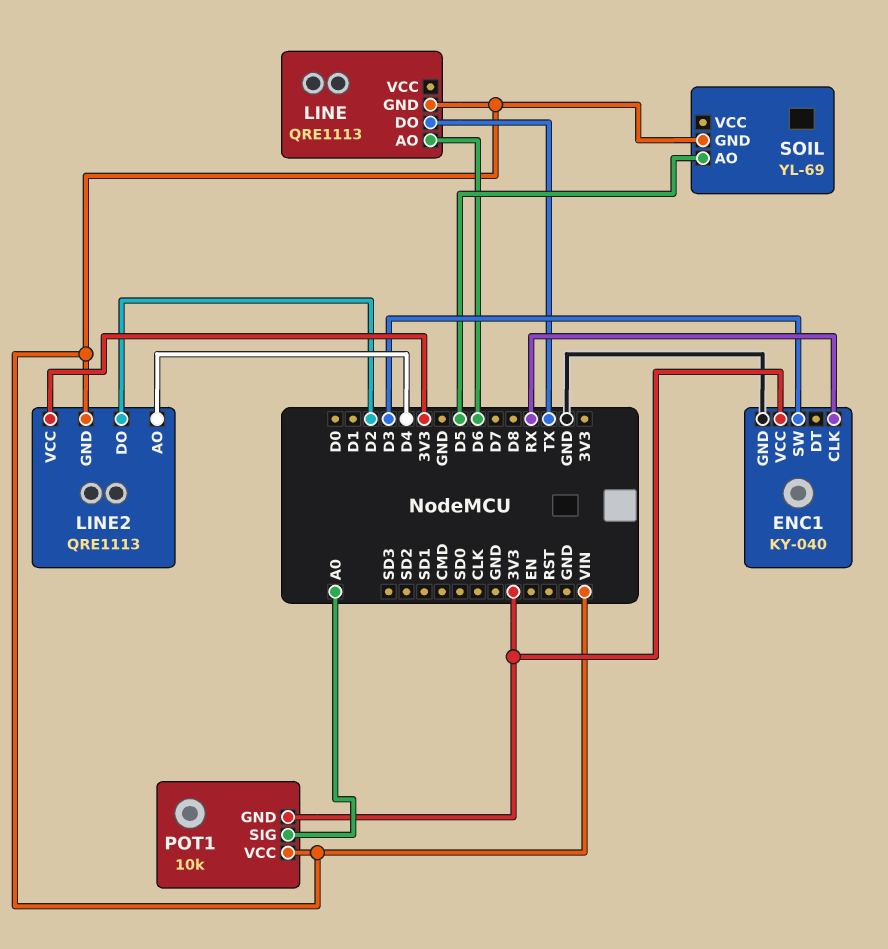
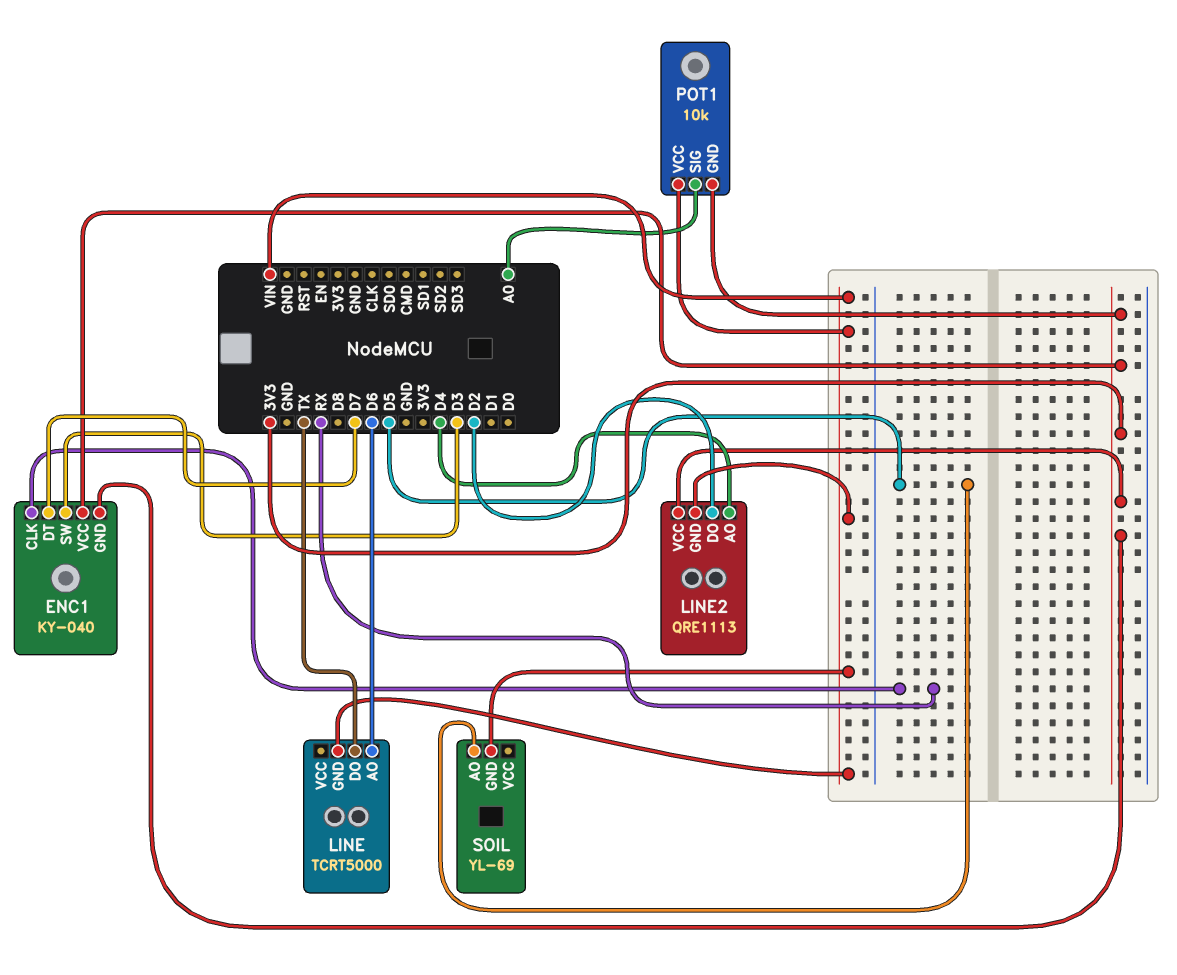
ENC1 pin DT: none -> D7
ENC1 pin GND: GND -> 3V3
LINE: QRE1113 -> TCRT5000

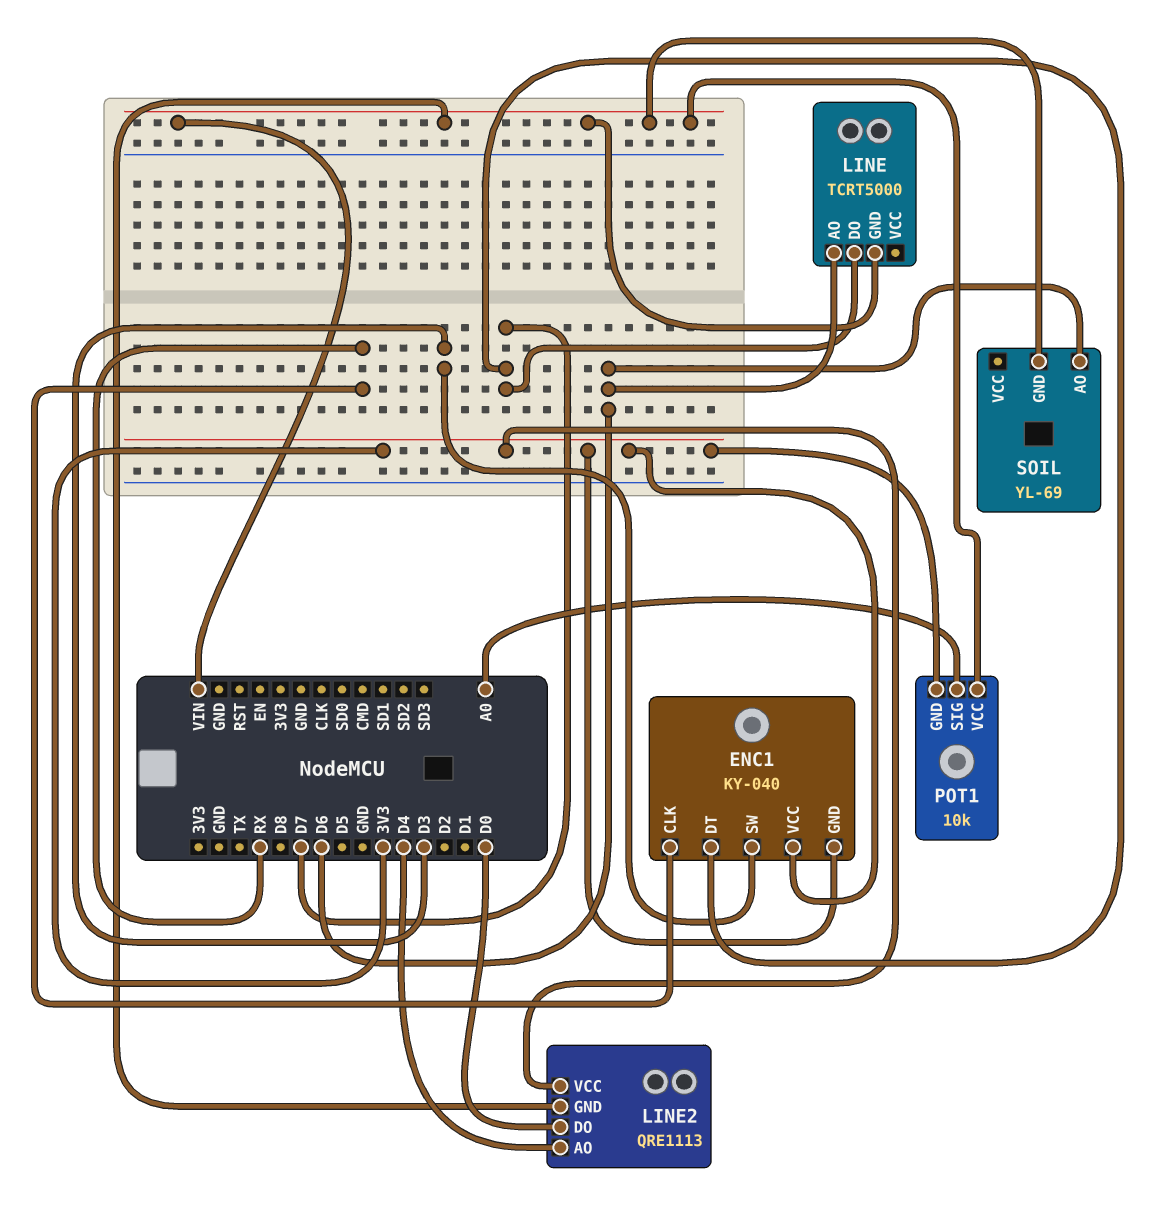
LINE pin DO: TX -> D7
LINE2 pin DO: D2 -> D0
SOIL pin AO: D5 -> D6

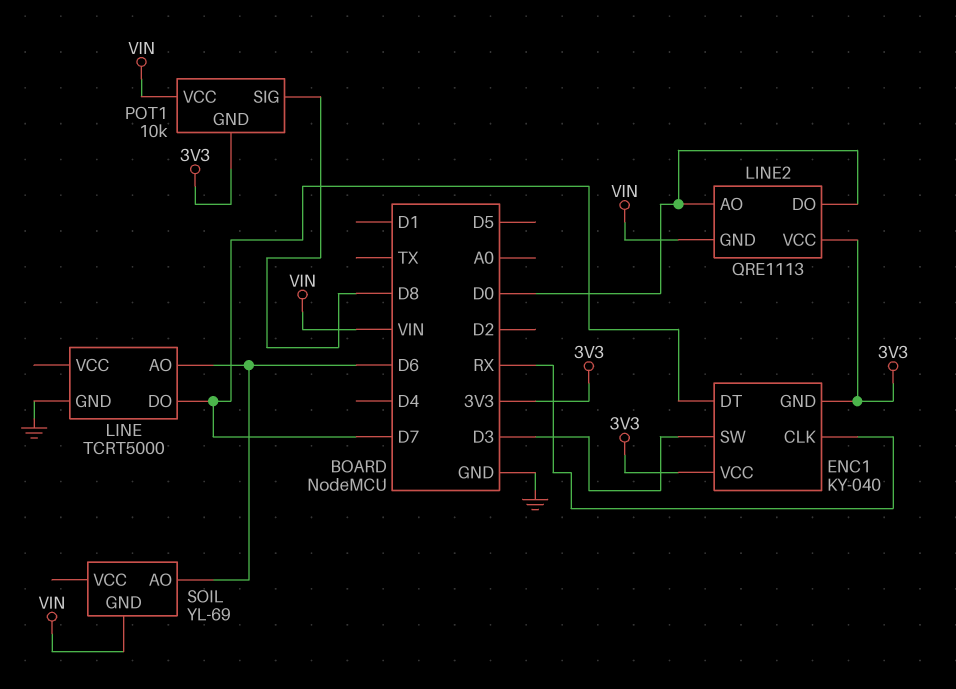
LINE pin GND: VIN -> GND
LINE2 pin AO: D4 -> D0
POT1 pin SIG: A0 -> D8

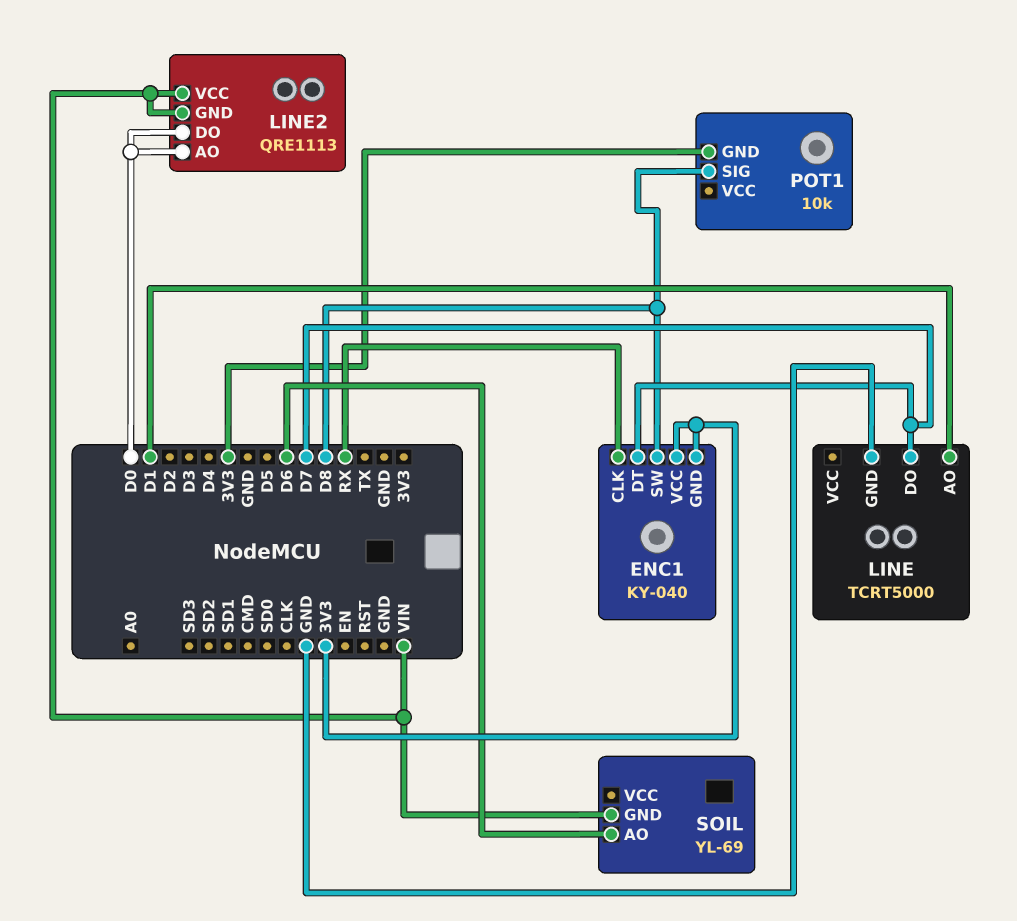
ENC1 pin SW: D3 -> D8
LINE pin AO: D6 -> D1
LINE2 pin VCC: 3V3 -> VIN
POT1 pin VCC: VIN -> none

